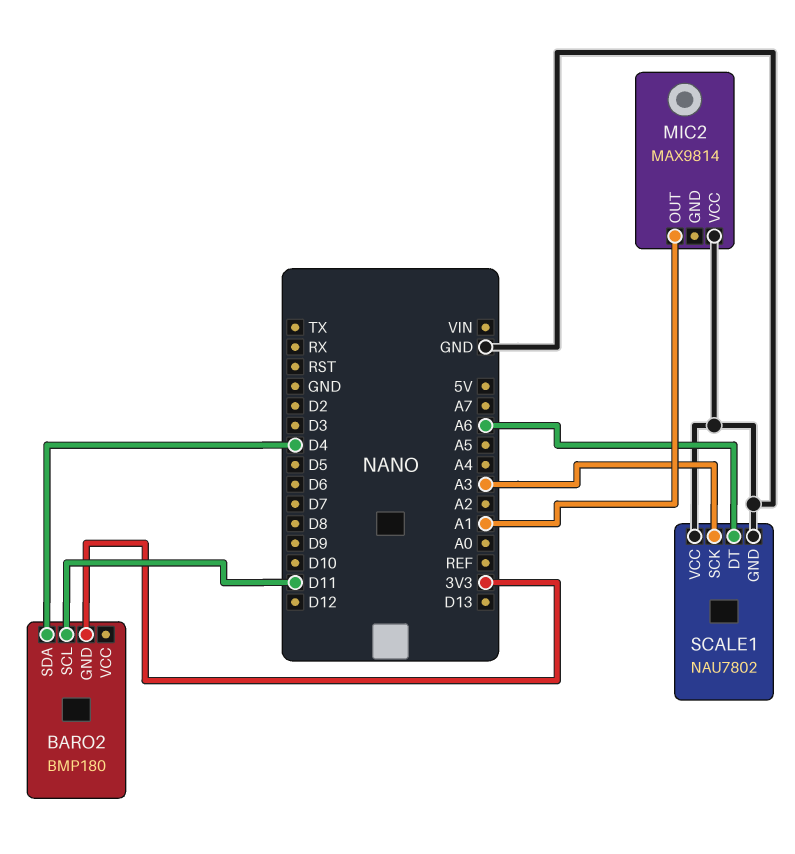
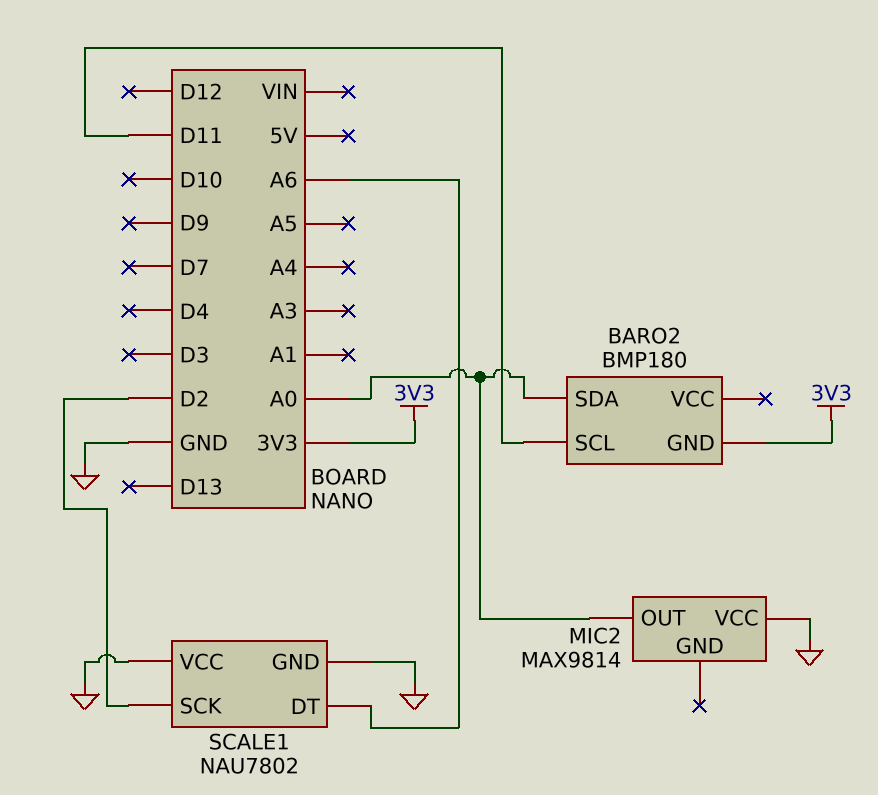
BARO2 pin SDA: D4 -> A0
MIC2 pin OUT: A1 -> A0
SCALE1 pin SCK: A3 -> D2

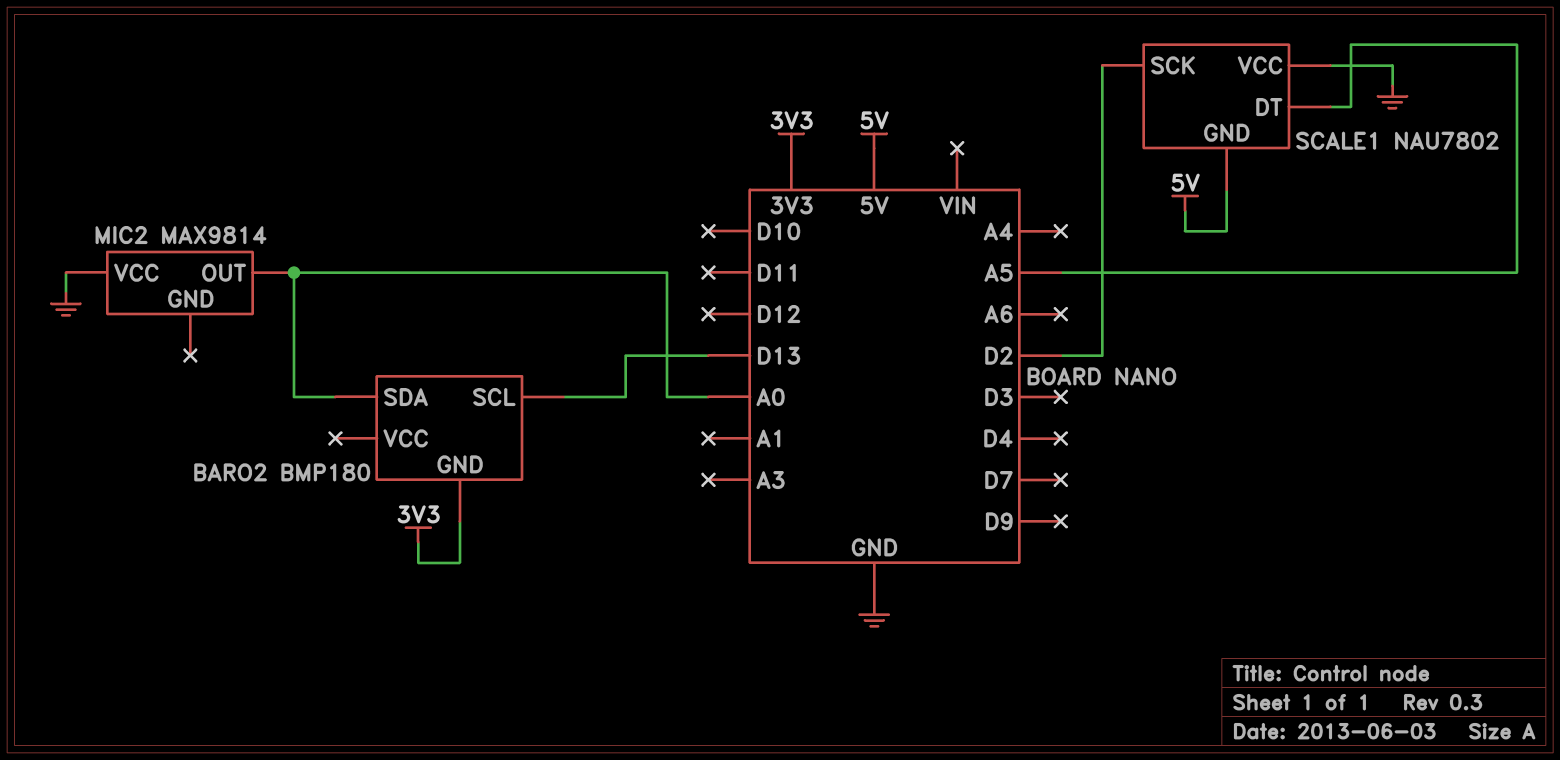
BARO2 pin SCL: D11 -> D13
SCALE1 pin DT: A6 -> A5
SCALE1 pin GND: GND -> 5V

